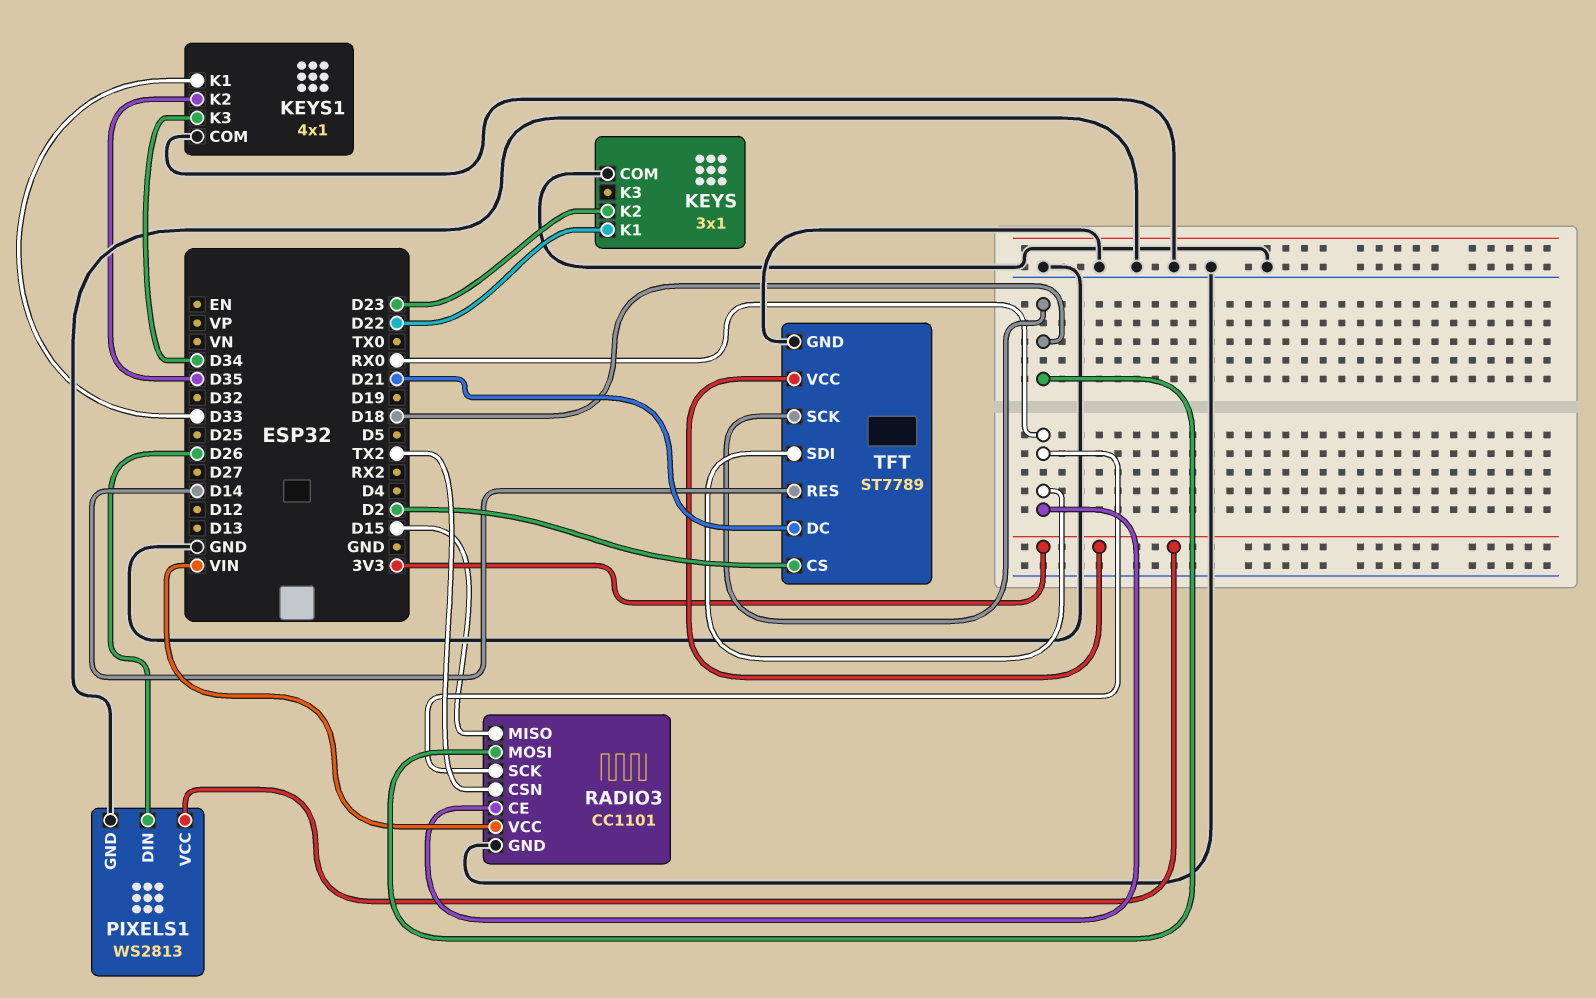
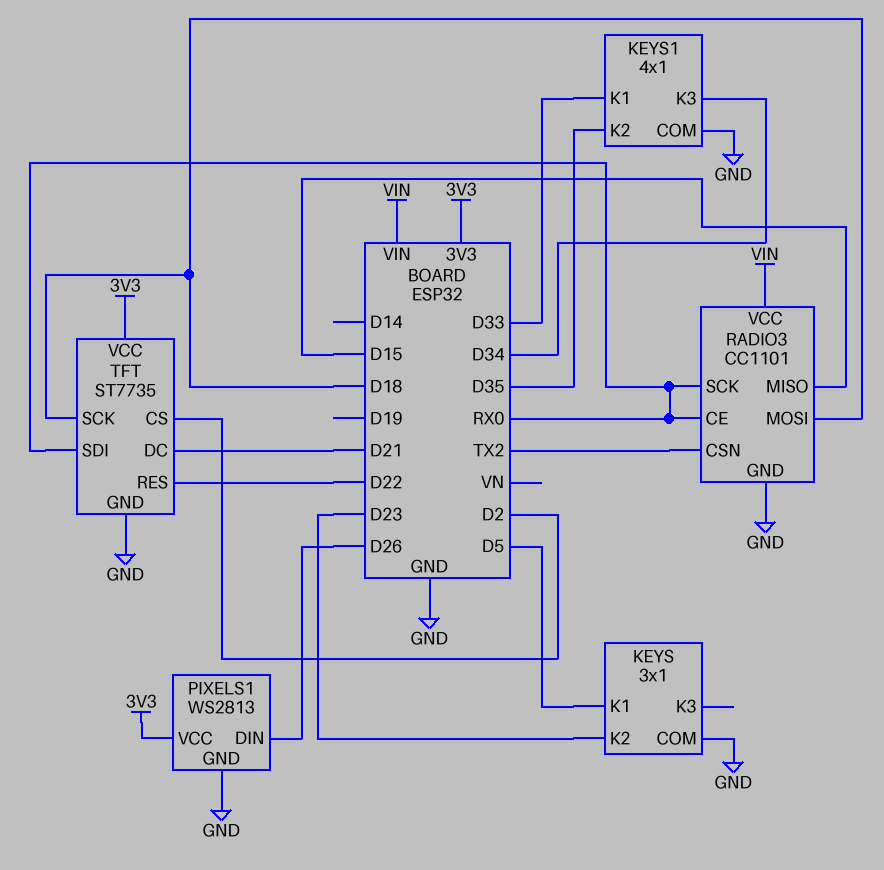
KEYS pin K1: D22 -> D5
TFT: ST7789 -> ST7735
TFT pin RES: D14 -> D22

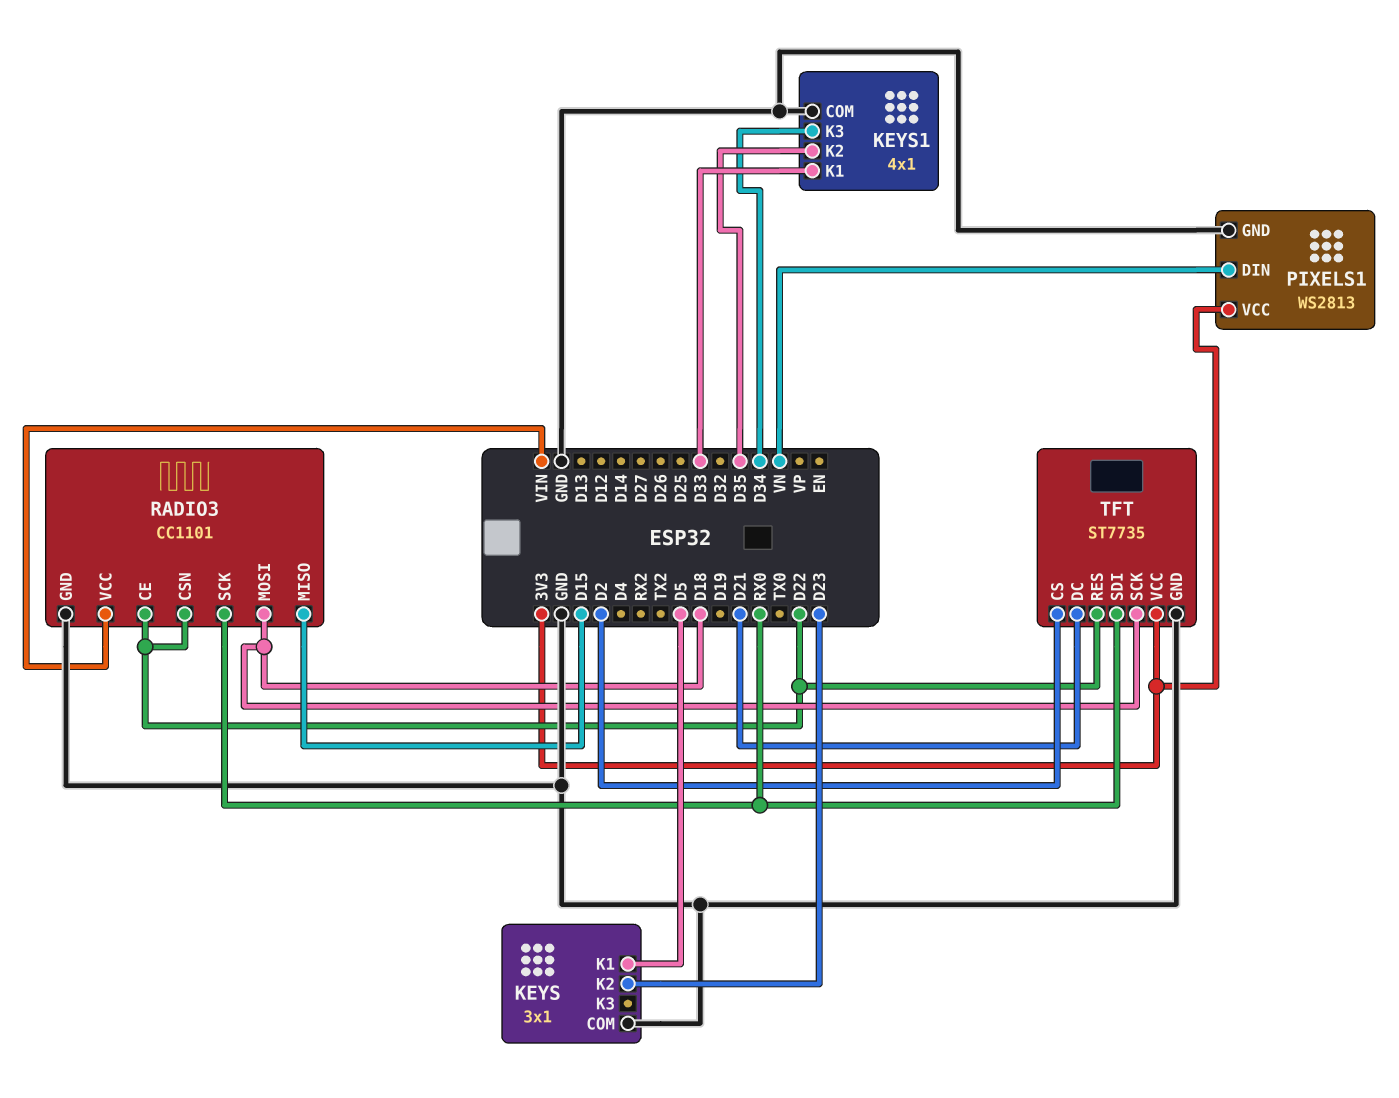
PIXELS1 pin DIN: D26 -> VN
RADIO3 pin CE: RX0 -> D22
RADIO3 pin CSN: TX2 -> D22

